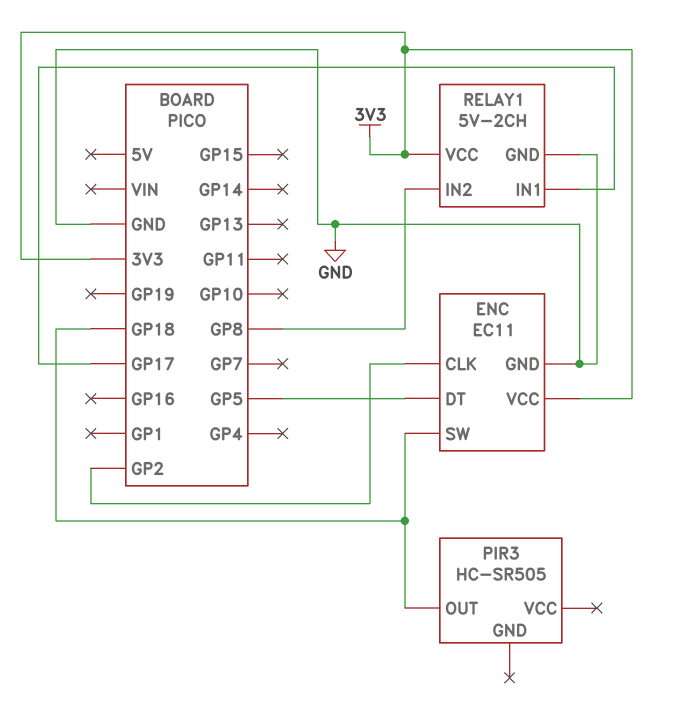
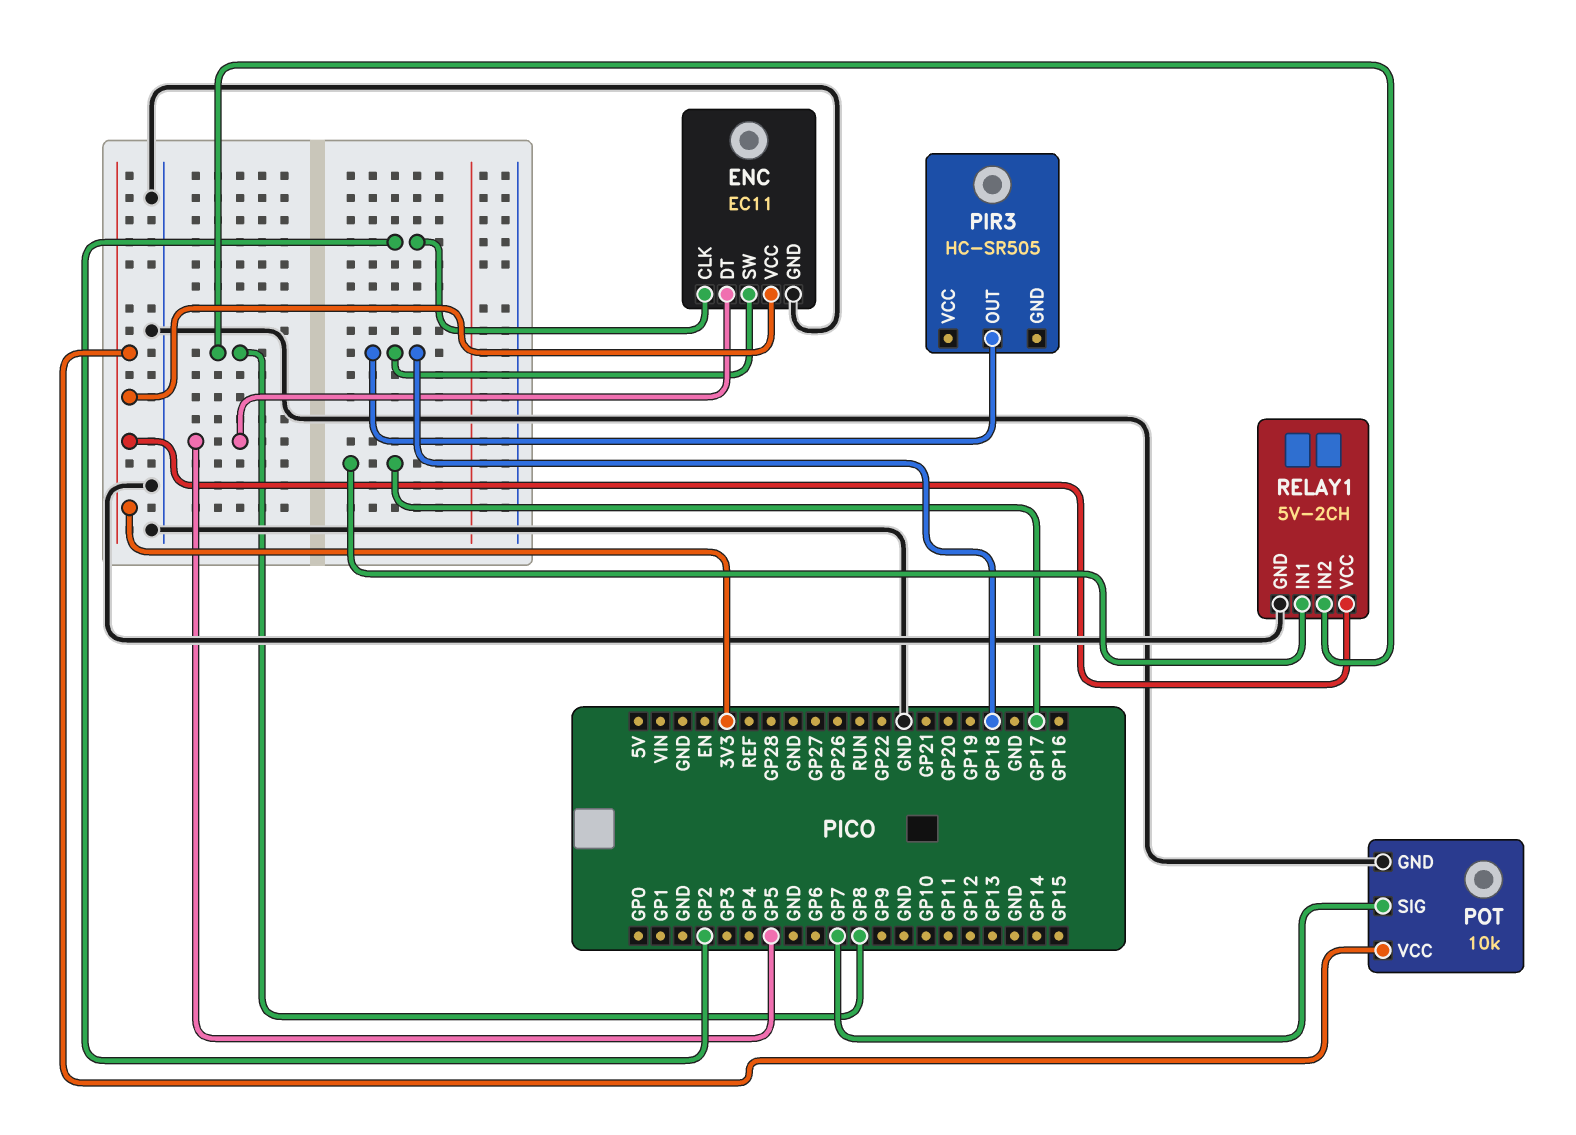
POT: none -> 10k
POT pin GND: none -> GND
POT pin SIG: none -> GP7
POT pin VCC: none -> 3V3

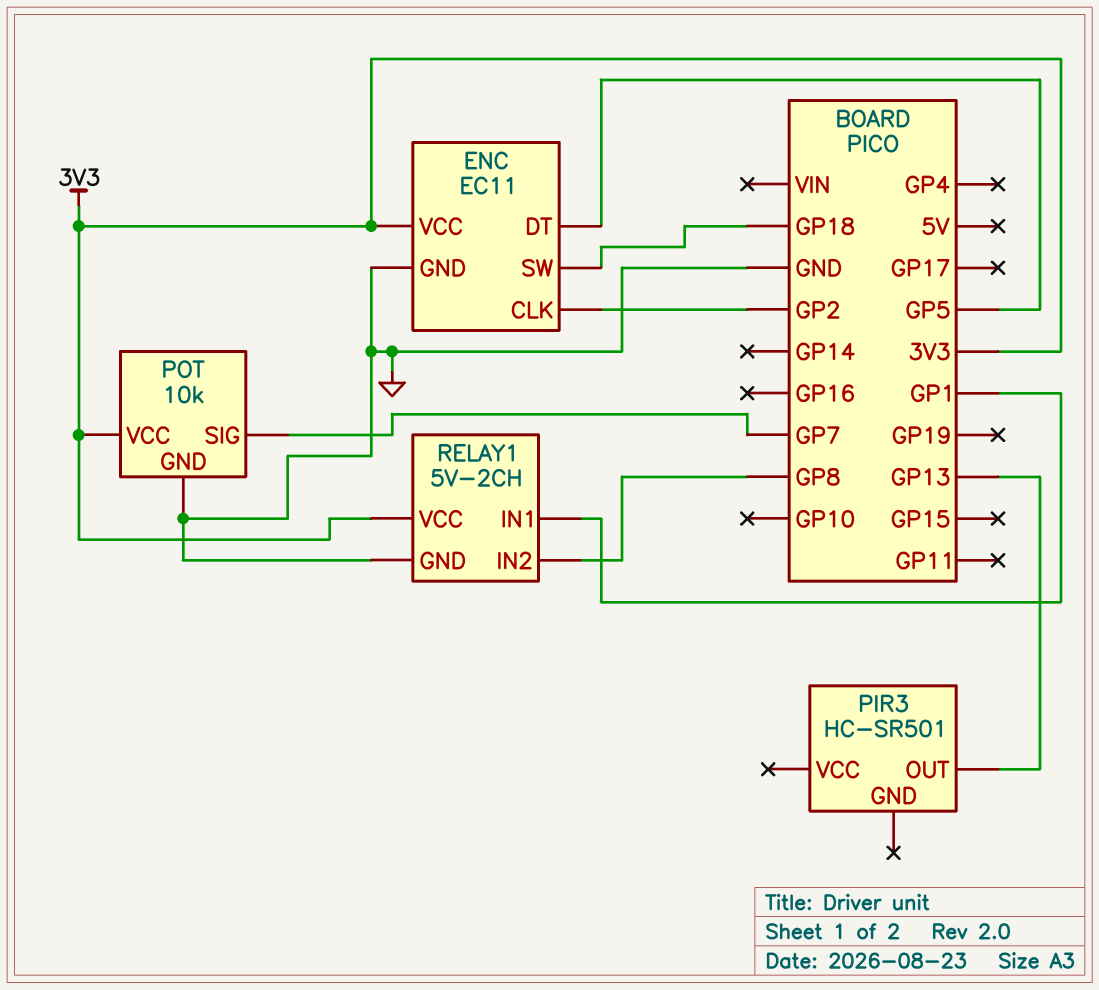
PIR3: HC-SR505 -> HC-SR501
PIR3 pin OUT: GP18 -> GP13
RELAY1 pin IN1: GP17 -> GP1

